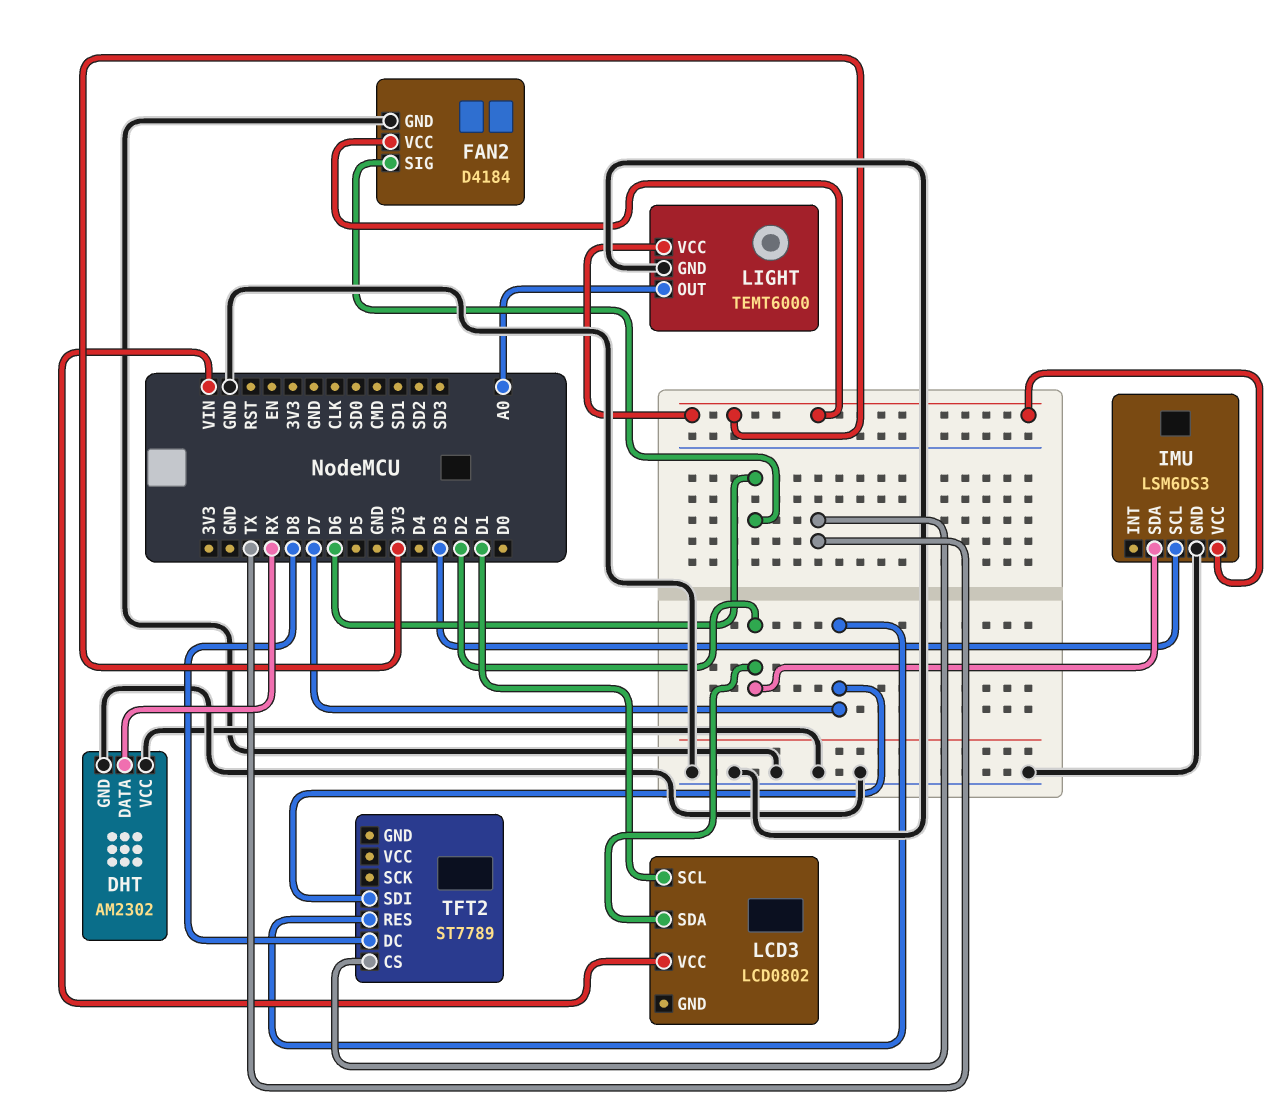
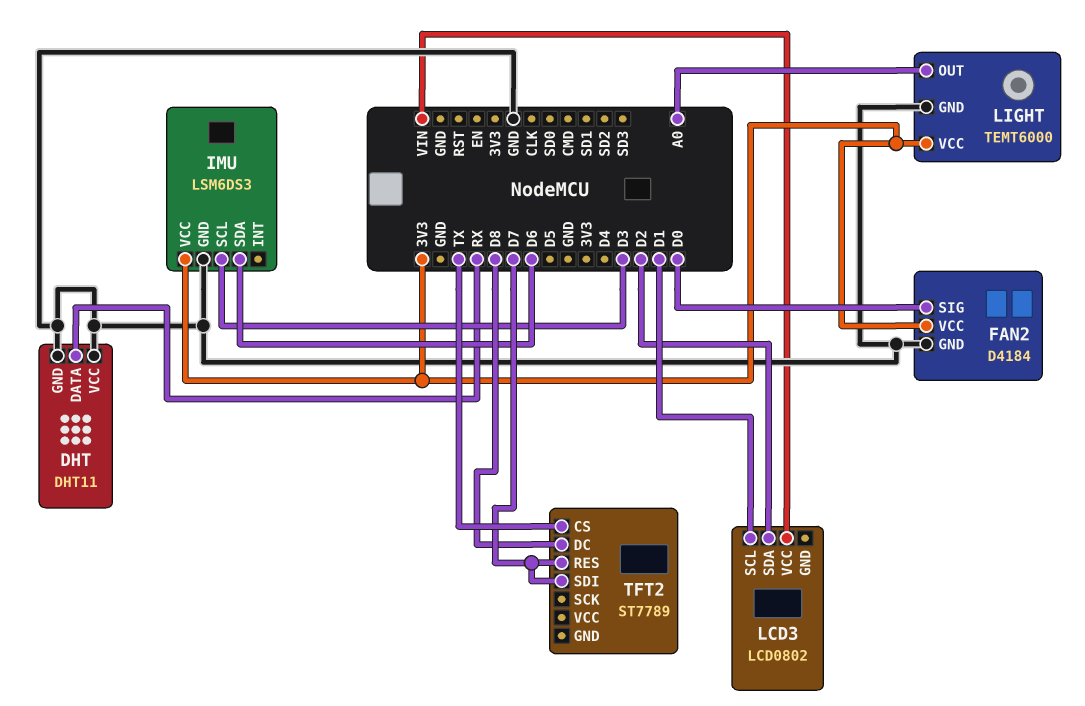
DHT: AM2302 -> DHT11
FAN2 pin SIG: D6 -> D0
IMU pin SDA: D2 -> D6

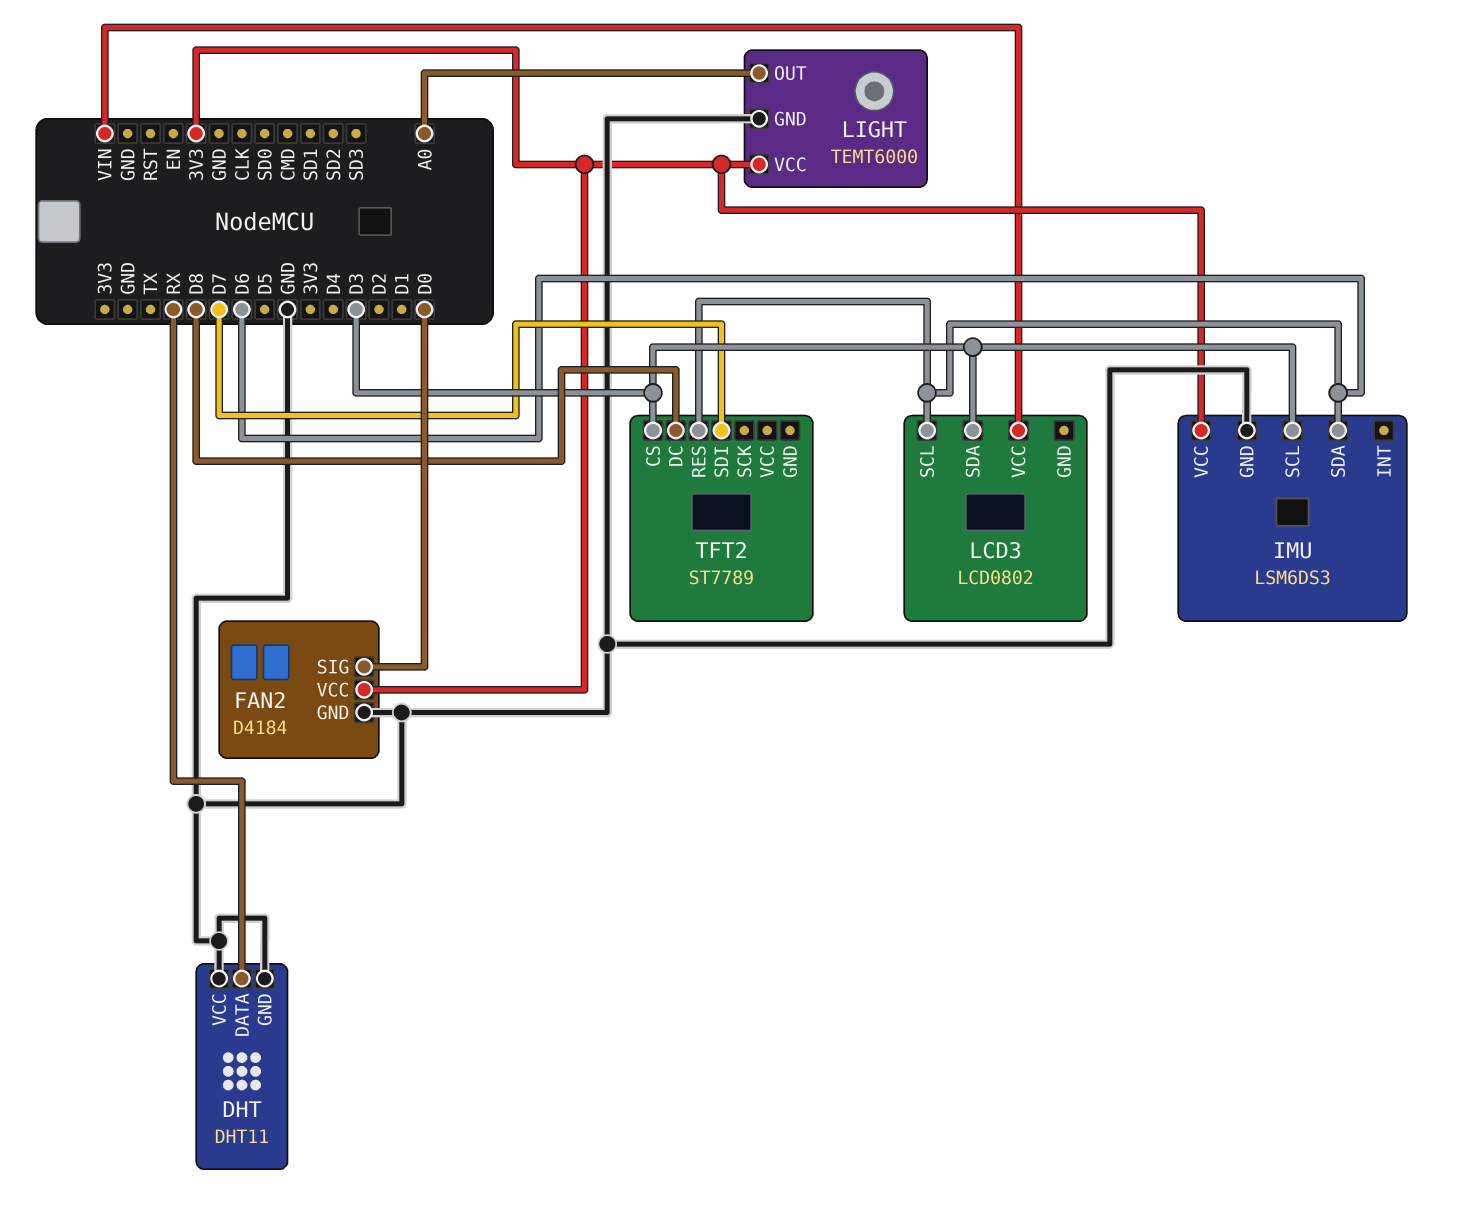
LCD3 pin SCL: D1 -> D6
LCD3 pin SDA: D2 -> D3
TFT2 pin CS: TX -> D3
TFT2 pin RES: D7 -> D6

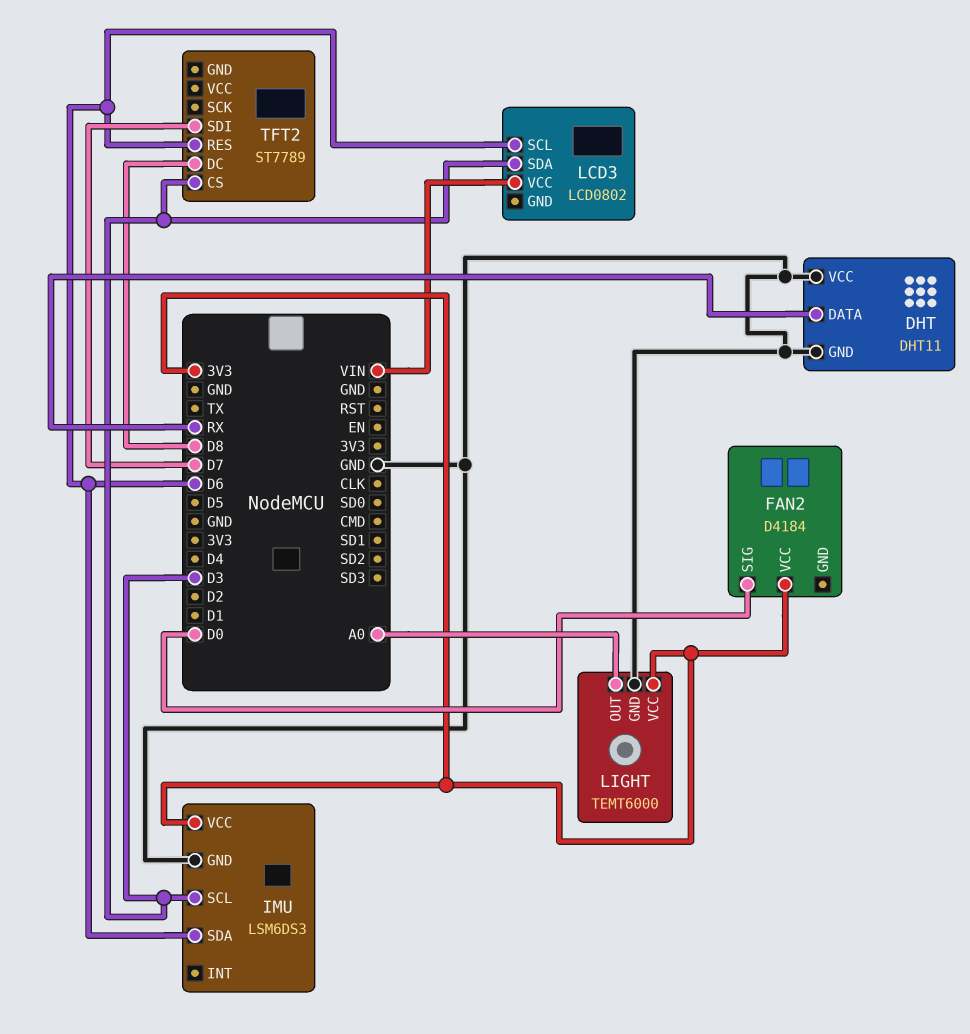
FAN2 pin GND: GND -> none

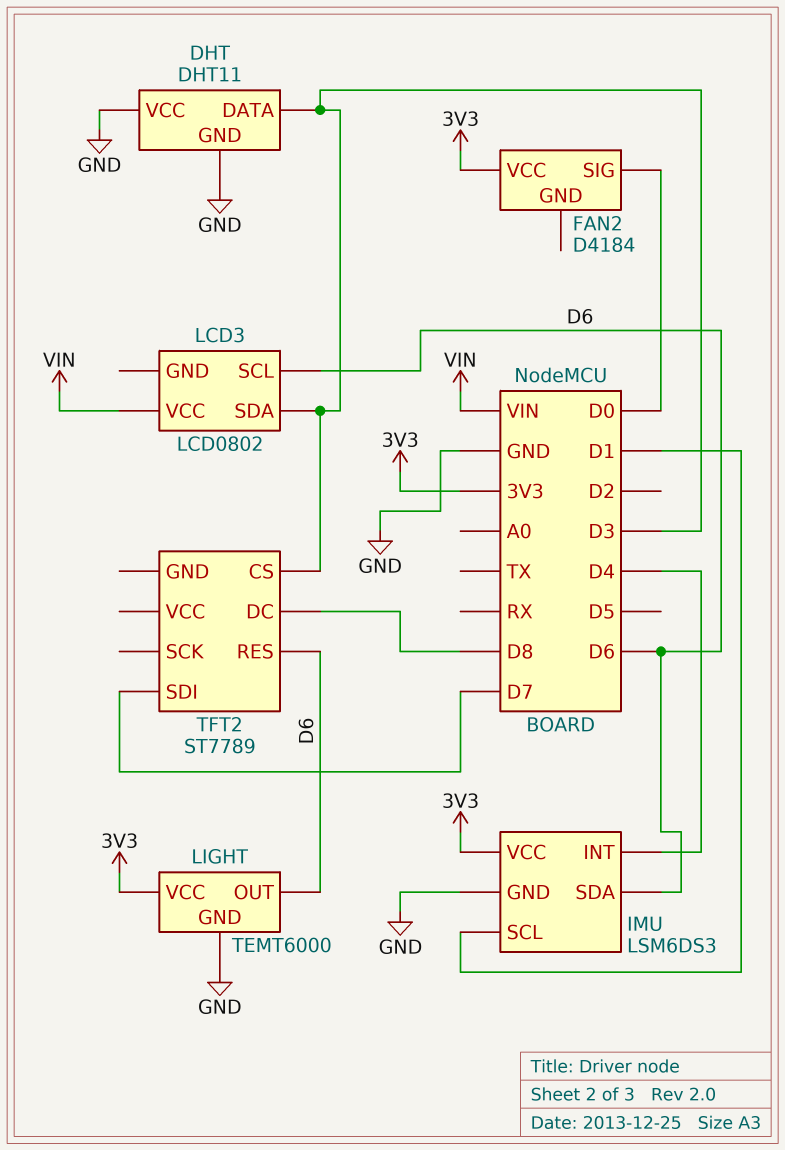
DHT pin DATA: RX -> D3
IMU pin INT: none -> D4
IMU pin SCL: D3 -> D1
LIGHT pin OUT: A0 -> D6

